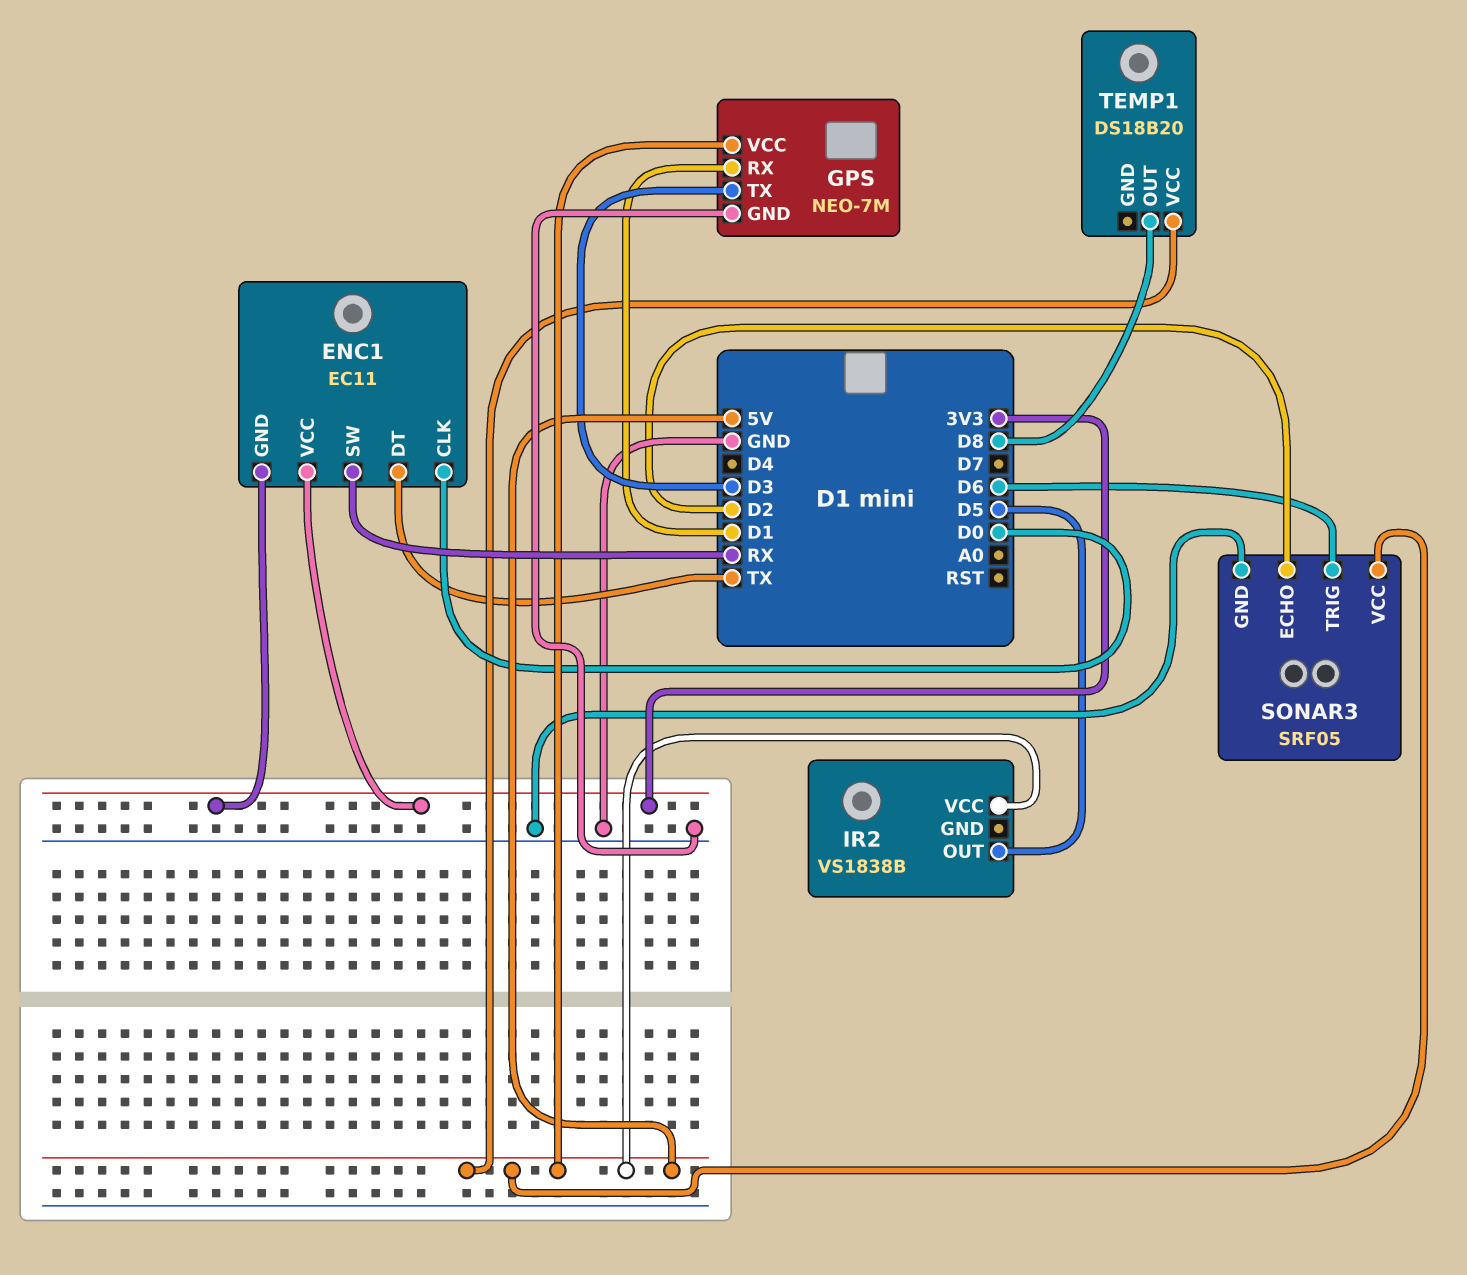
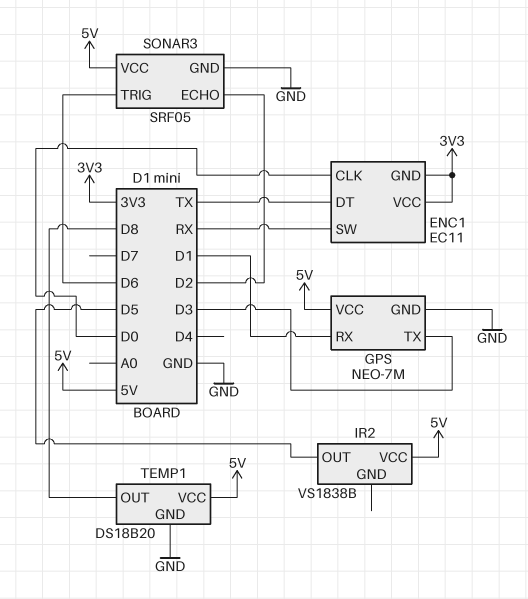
TEMP1 pin GND: none -> GND

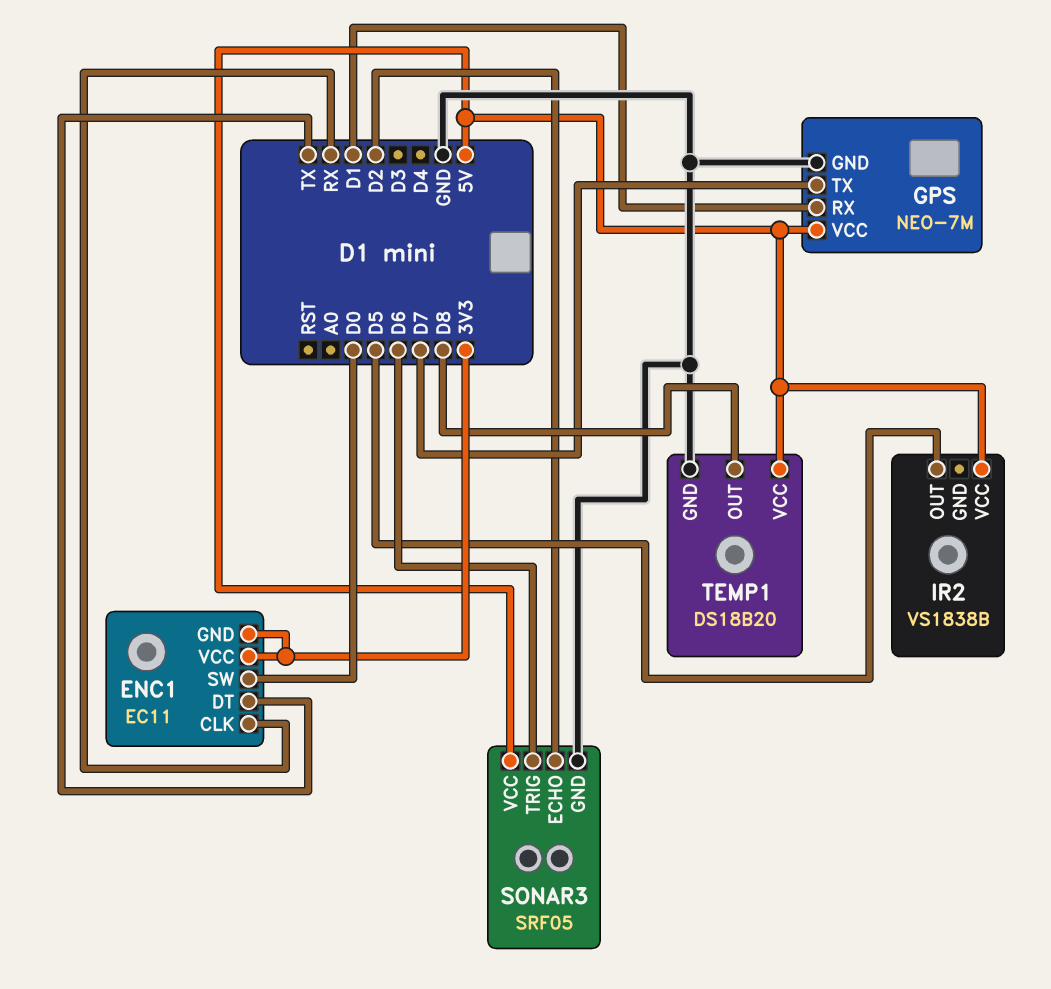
ENC1 pin CLK: D0 -> RX
ENC1 pin SW: RX -> D0
GPS pin TX: D3 -> D7

